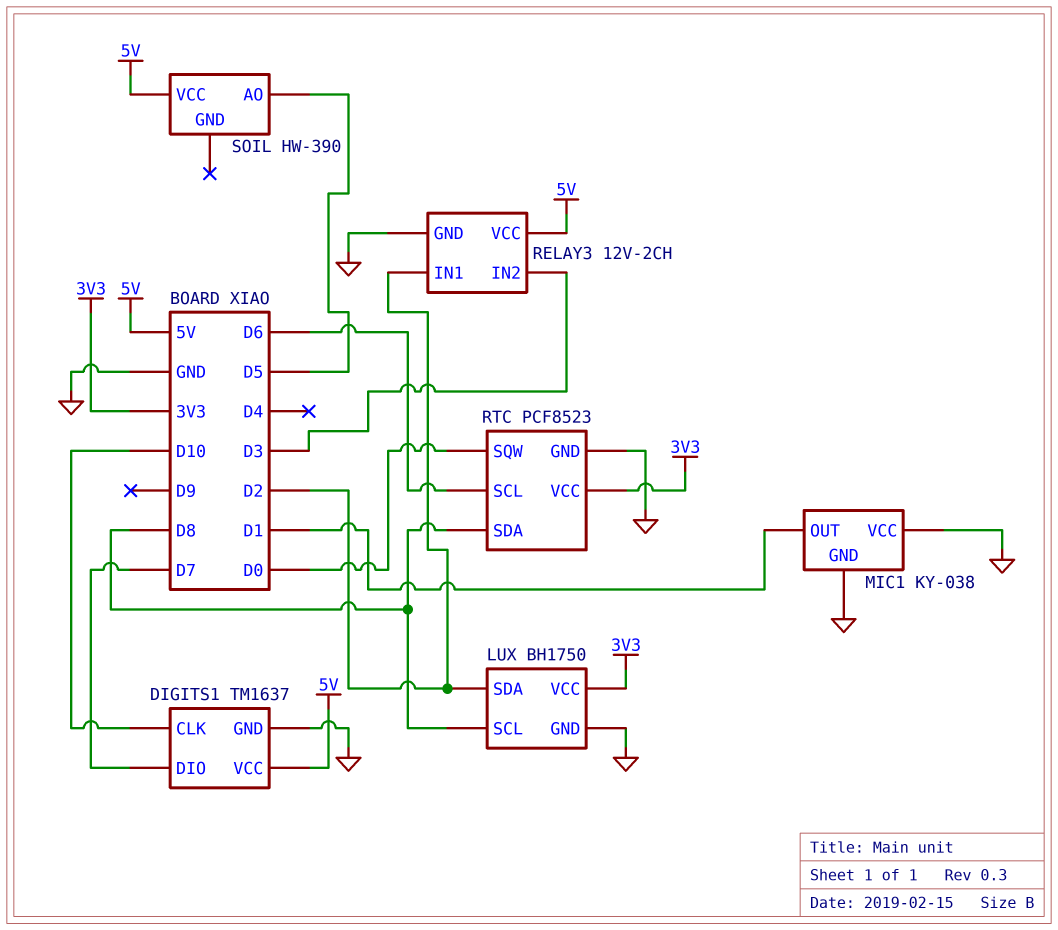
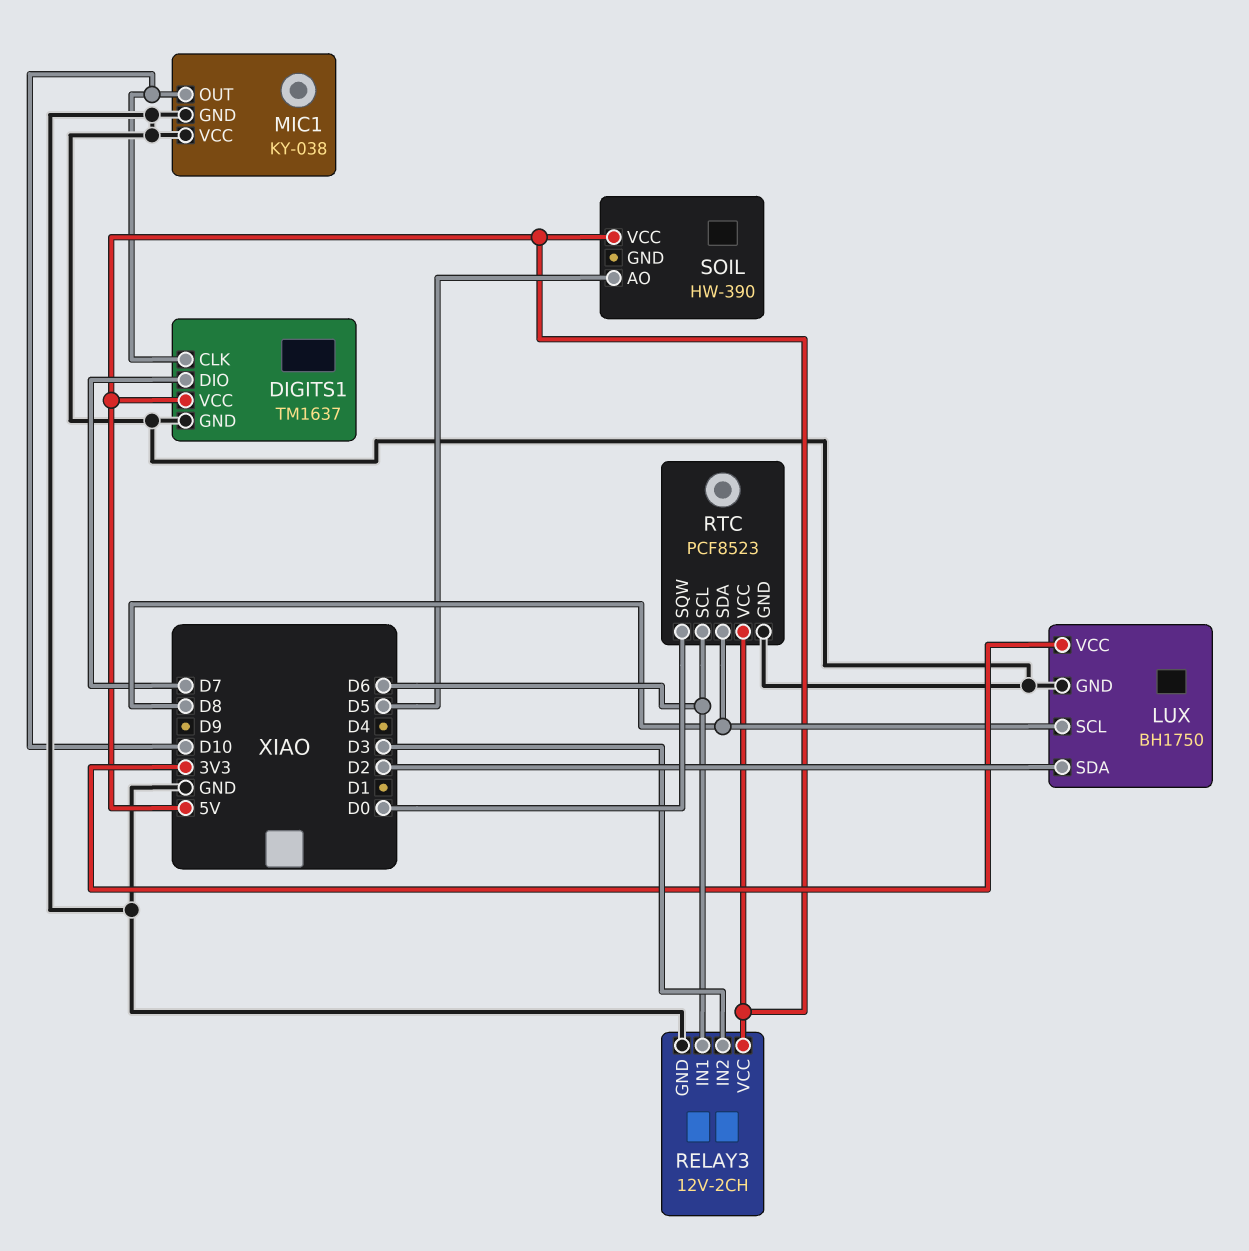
MIC1 pin OUT: D1 -> D10
RELAY3 pin IN1: D2 -> D6
RTC pin VCC: 3V3 -> 5V

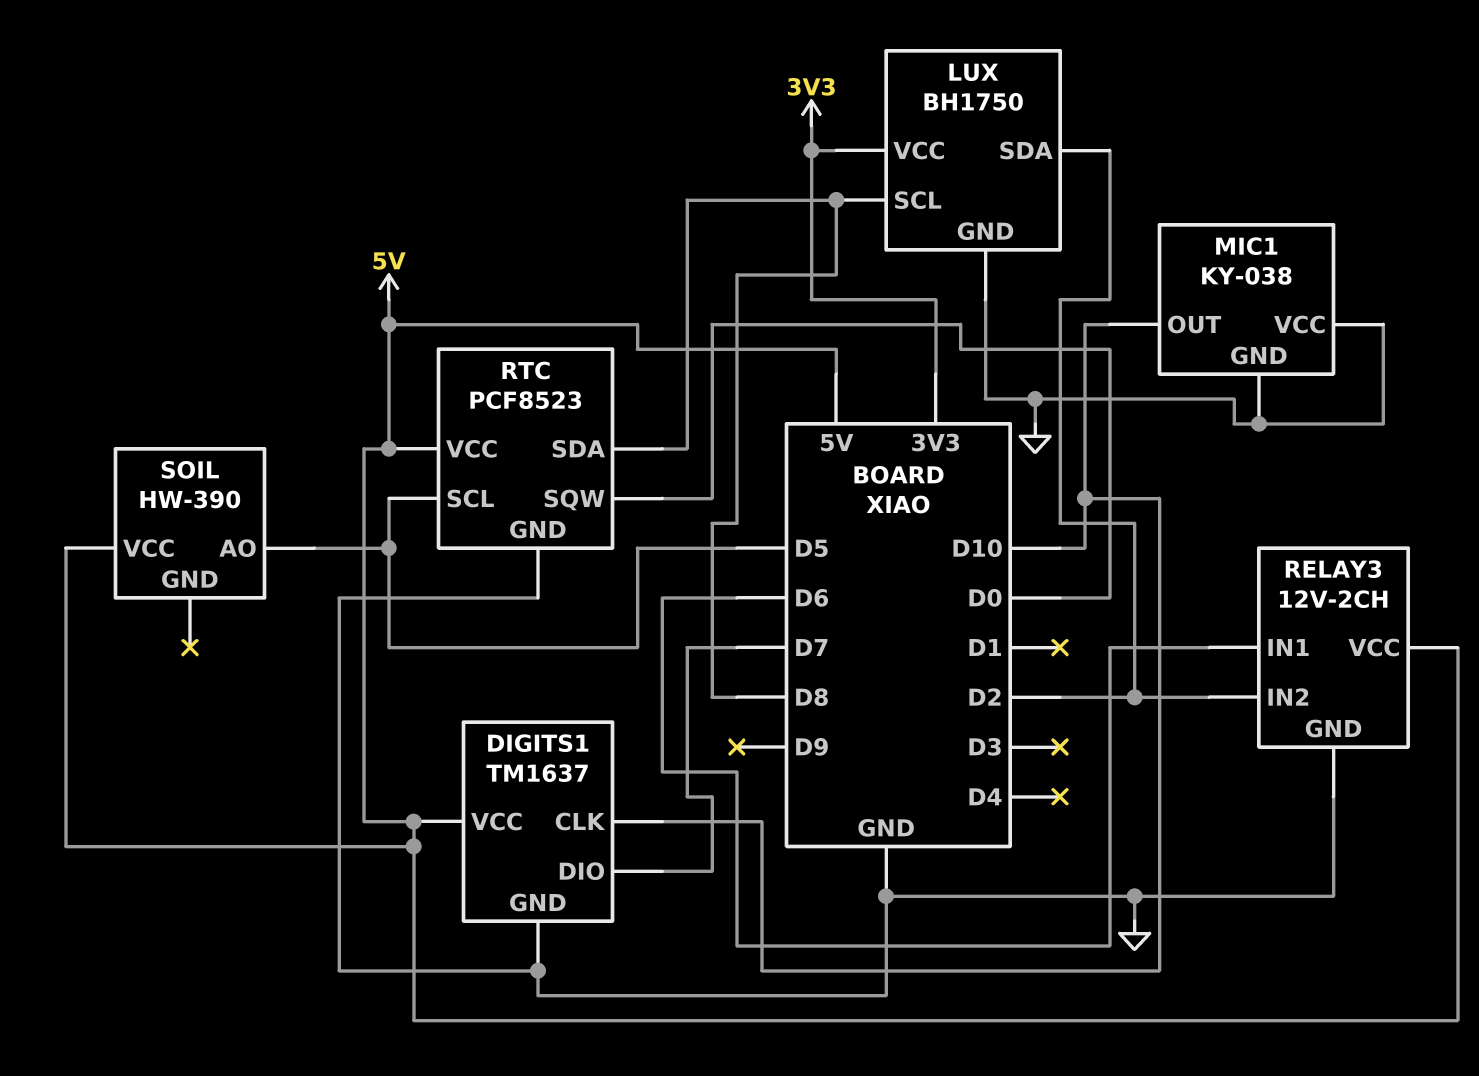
RELAY3 pin IN2: D3 -> D2
RTC pin SCL: D6 -> D5

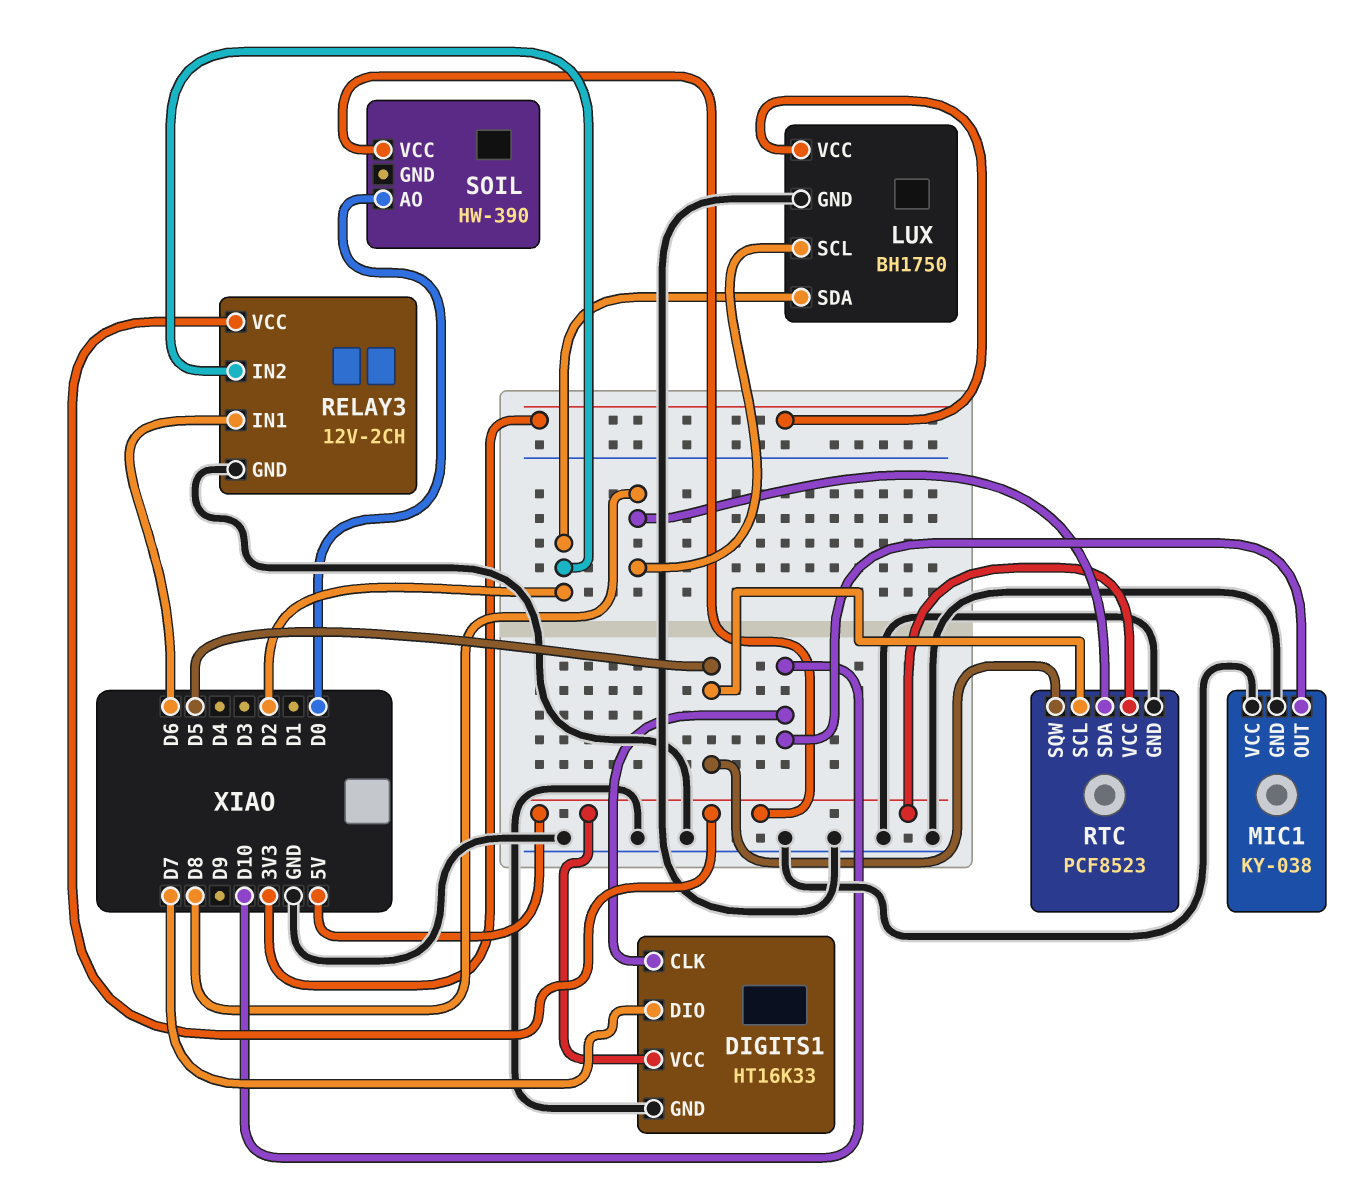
DIGITS1: TM1637 -> HT16K33
RTC pin SQW: D0 -> D5
SOIL pin AO: D5 -> D0

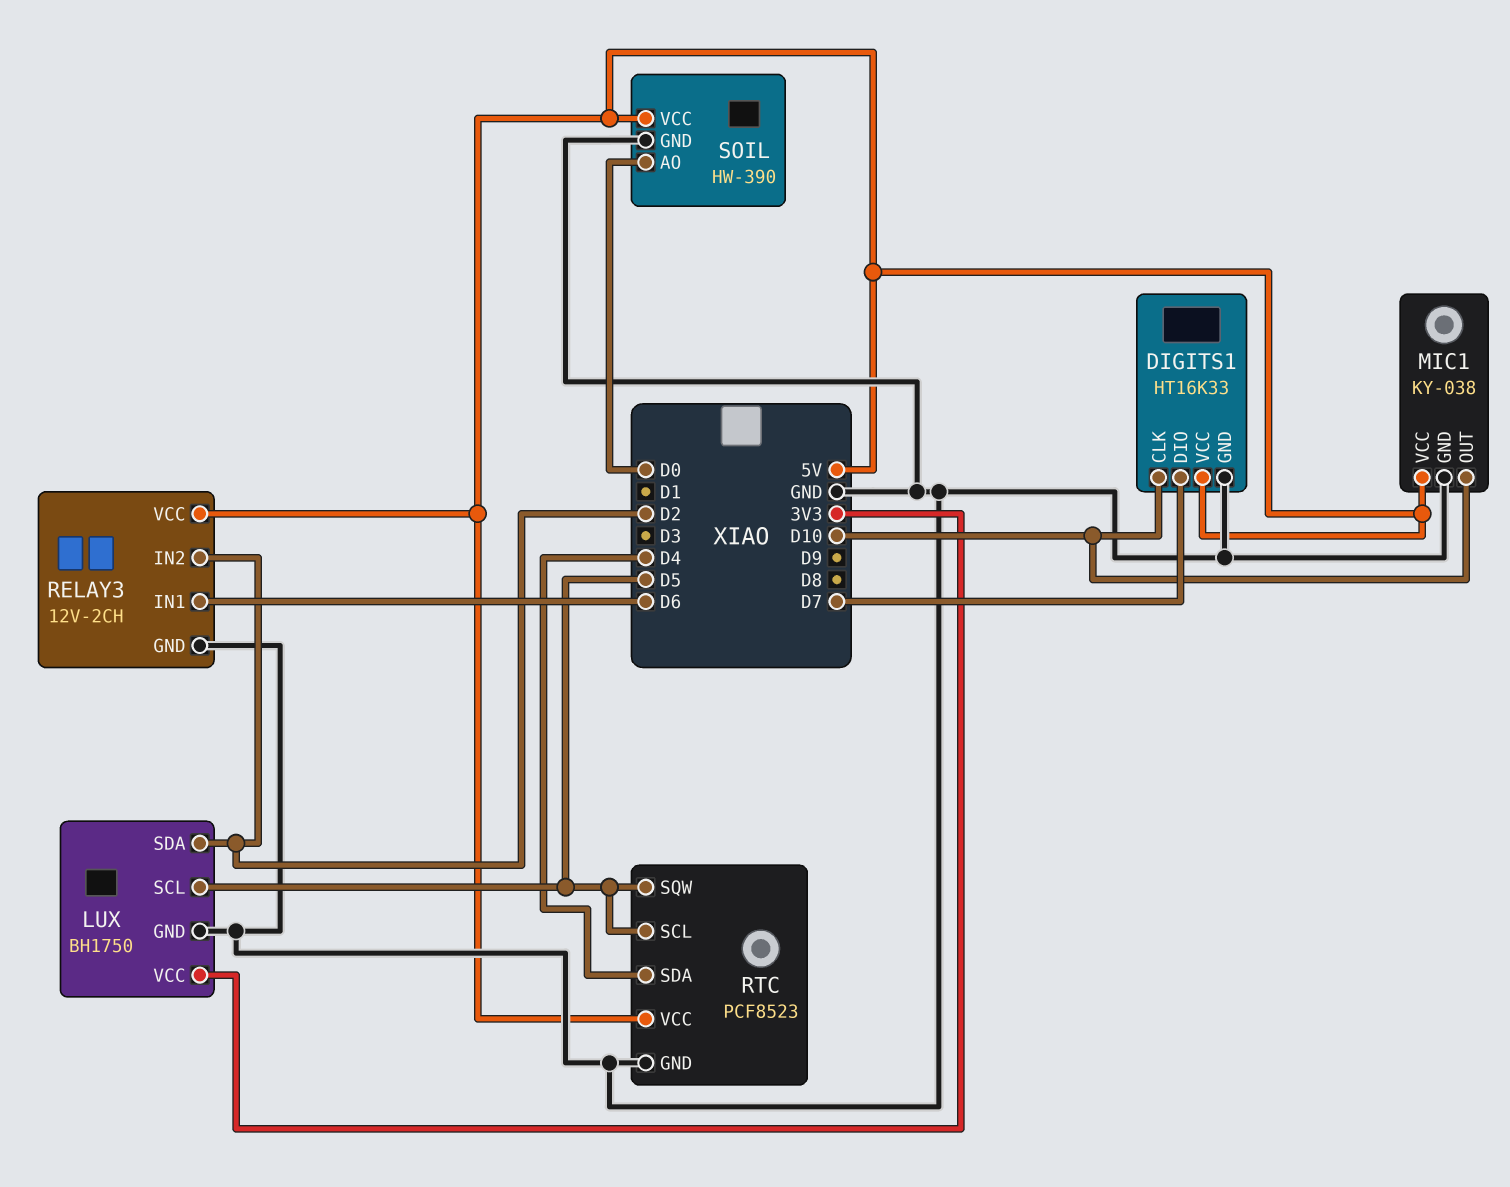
LUX pin SCL: D8 -> D5
MIC1 pin VCC: GND -> 5V
RTC pin SDA: D8 -> D4
SOIL pin GND: none -> GND

